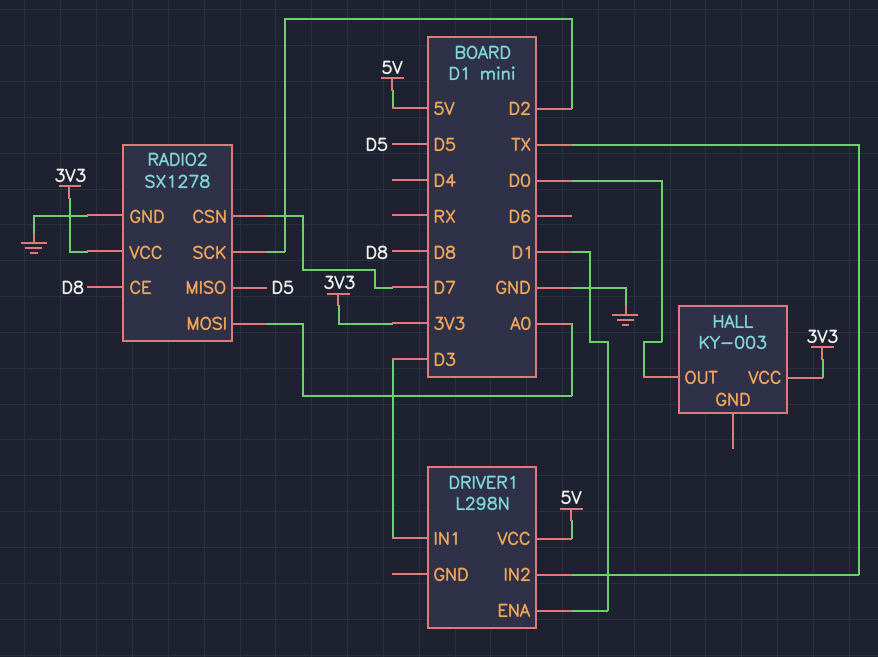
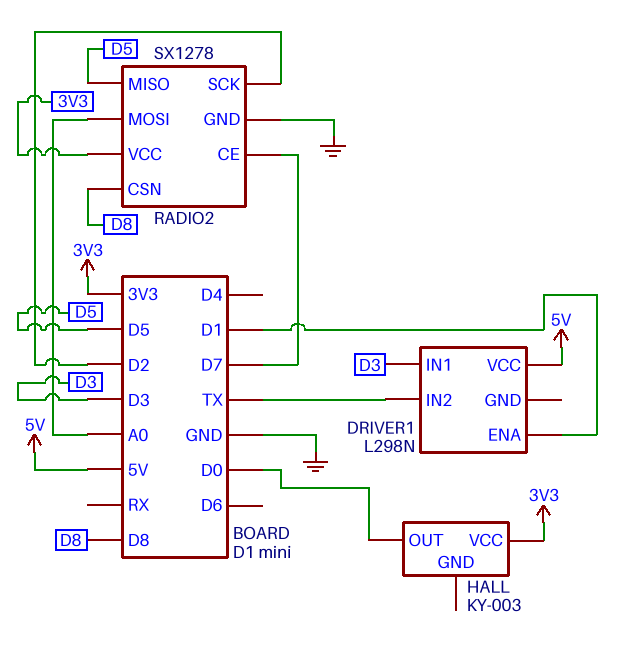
RADIO2 pin CE: D8 -> D7
RADIO2 pin CSN: D7 -> D8

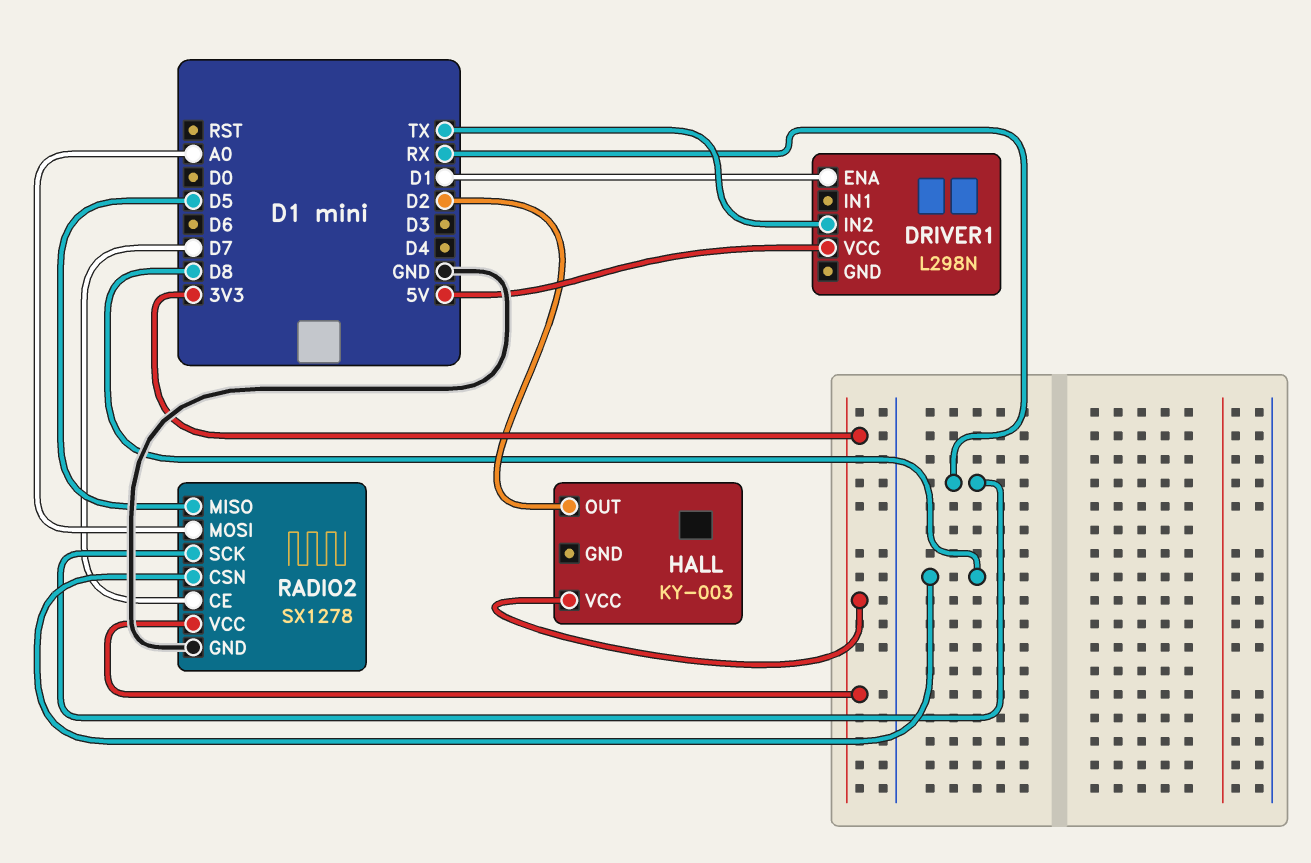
DRIVER1 pin IN1: D3 -> none
HALL pin OUT: D0 -> D2
RADIO2 pin SCK: D2 -> RX

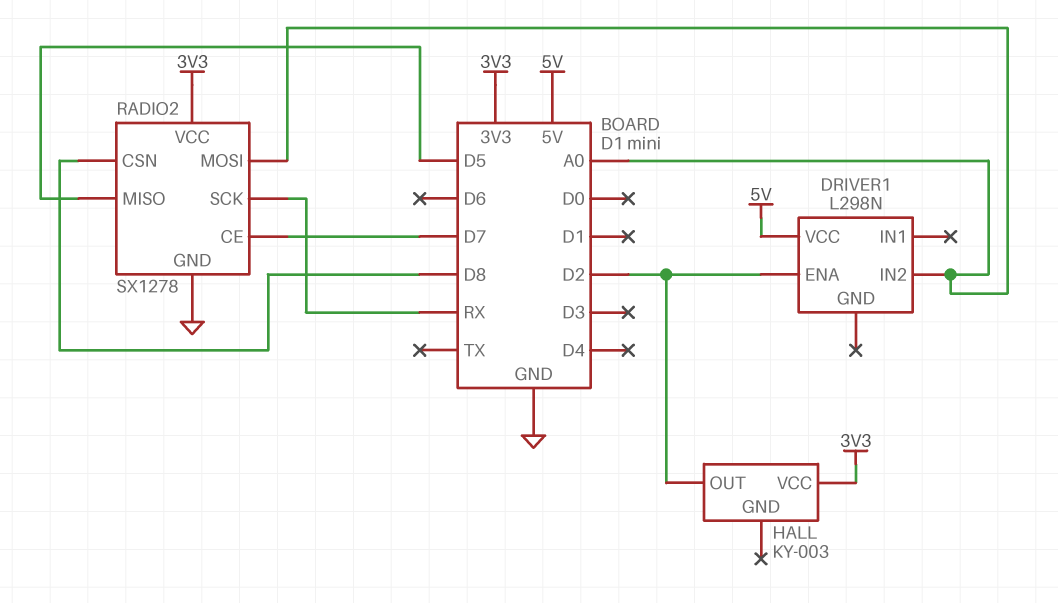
DRIVER1 pin ENA: D1 -> D2
DRIVER1 pin IN2: TX -> A0

